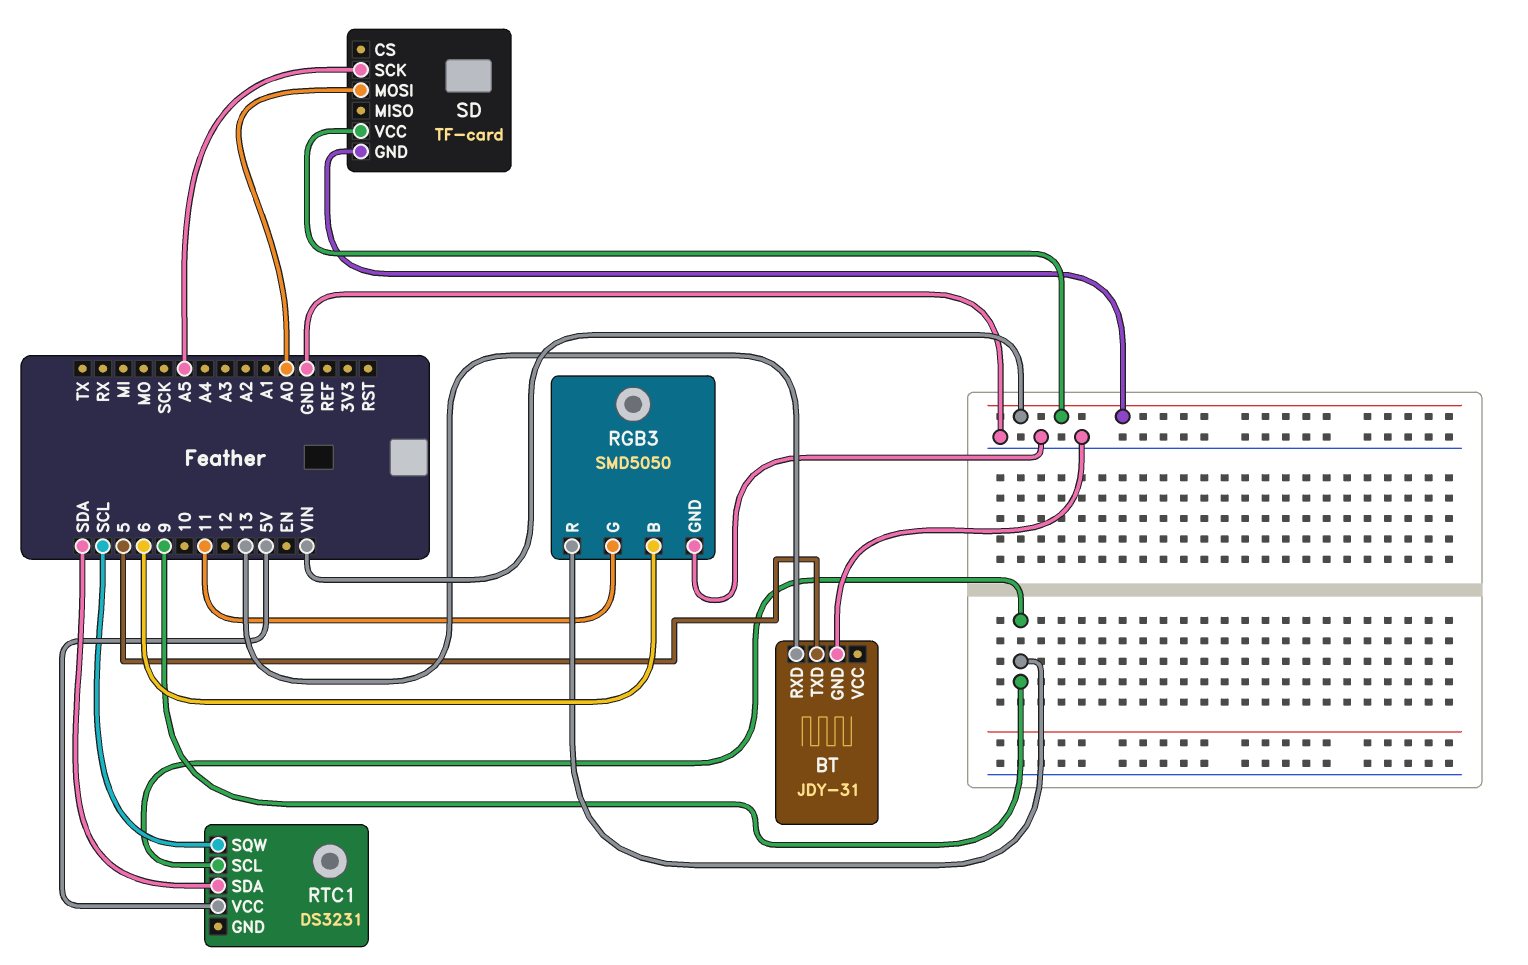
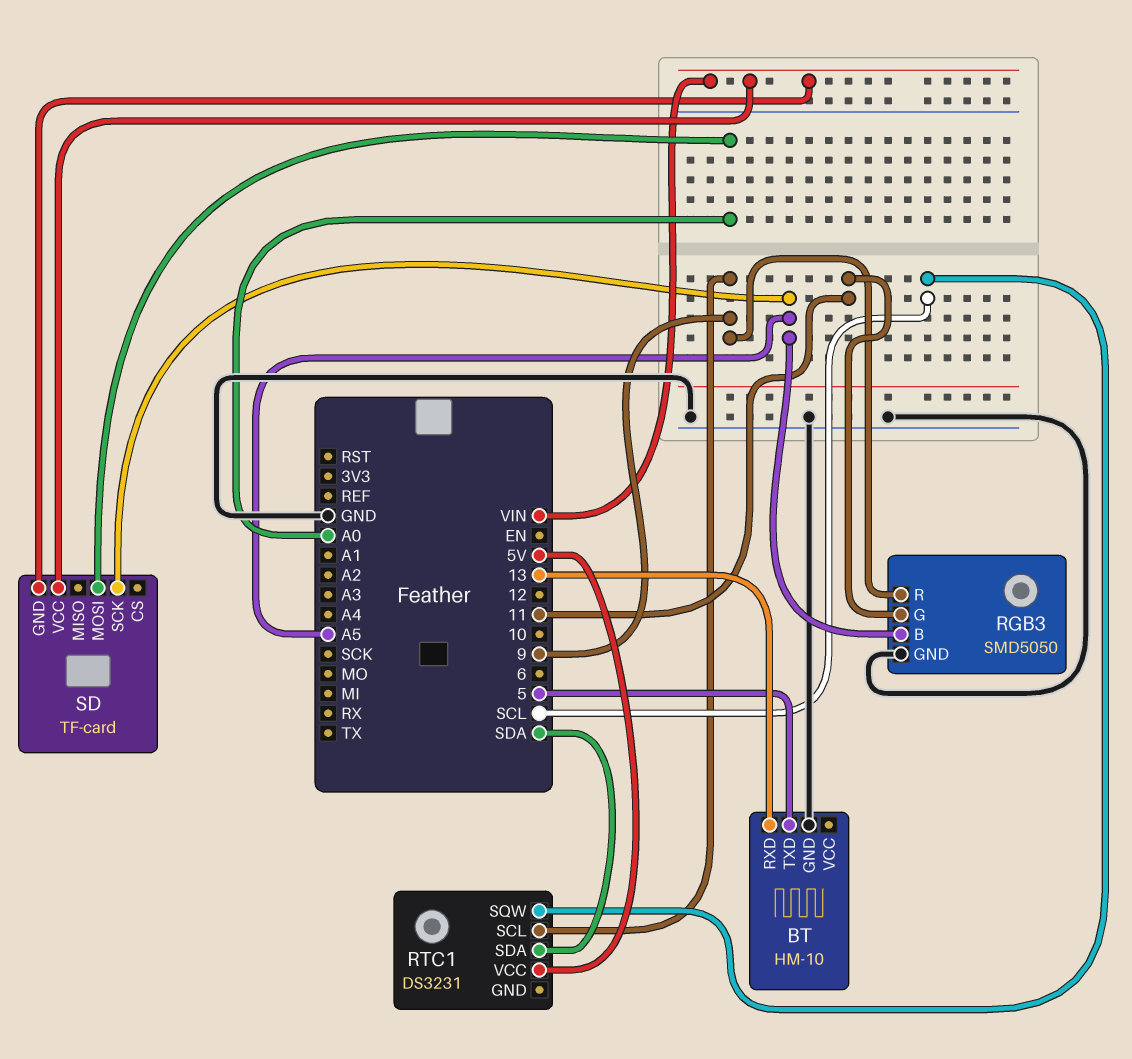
BT: JDY-31 -> HM-10
RGB3 pin B: 6 -> A5

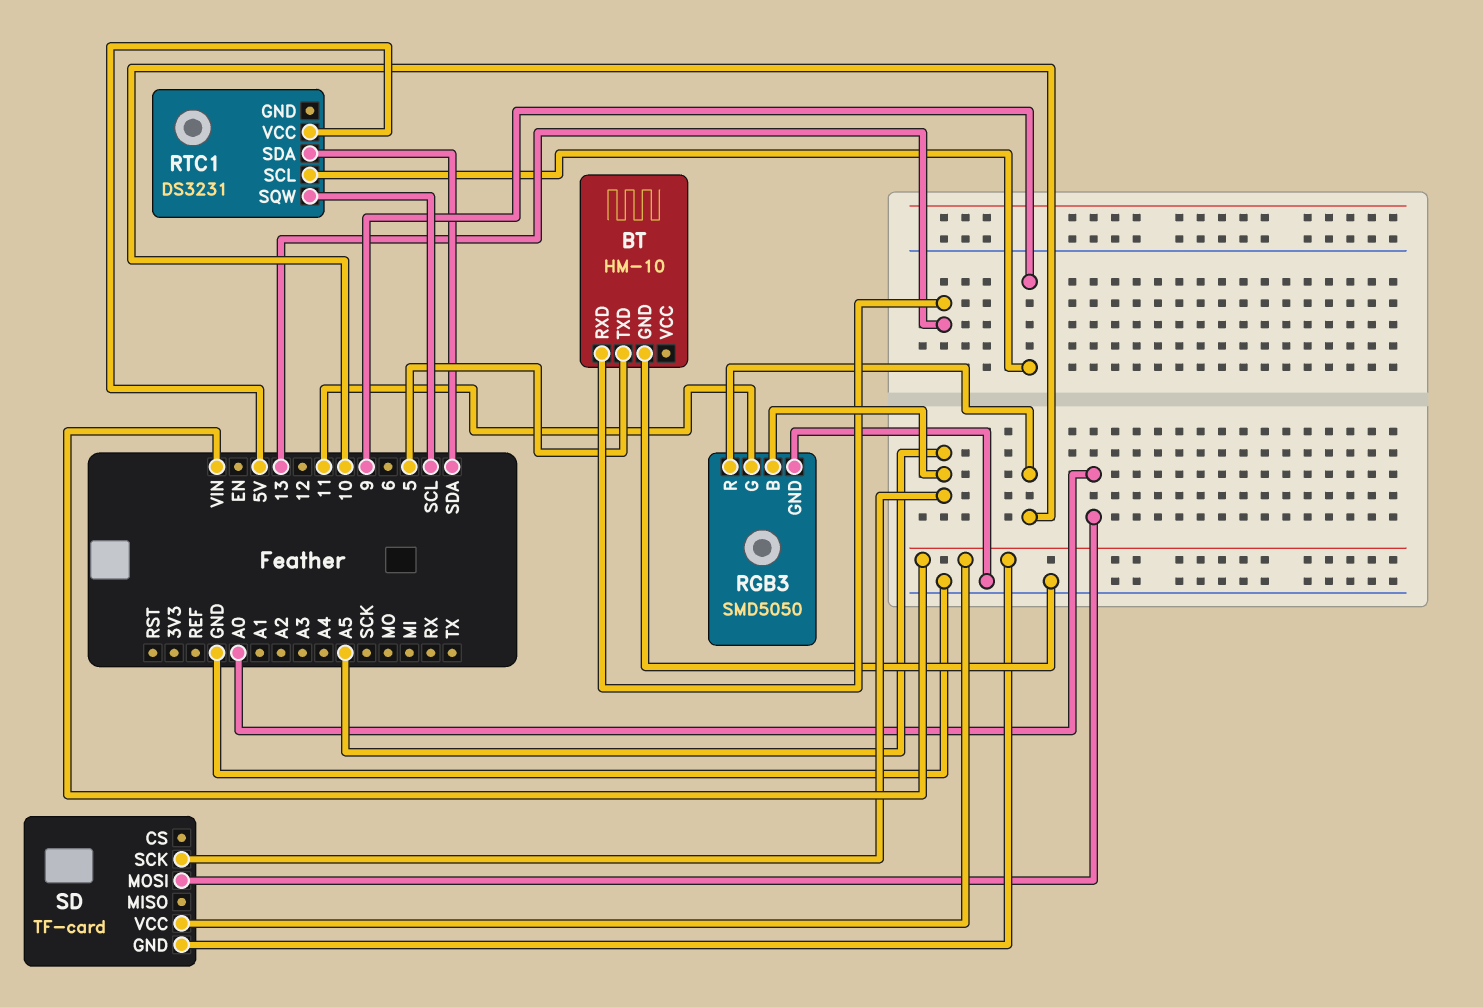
RGB3 pin R: 9 -> 10

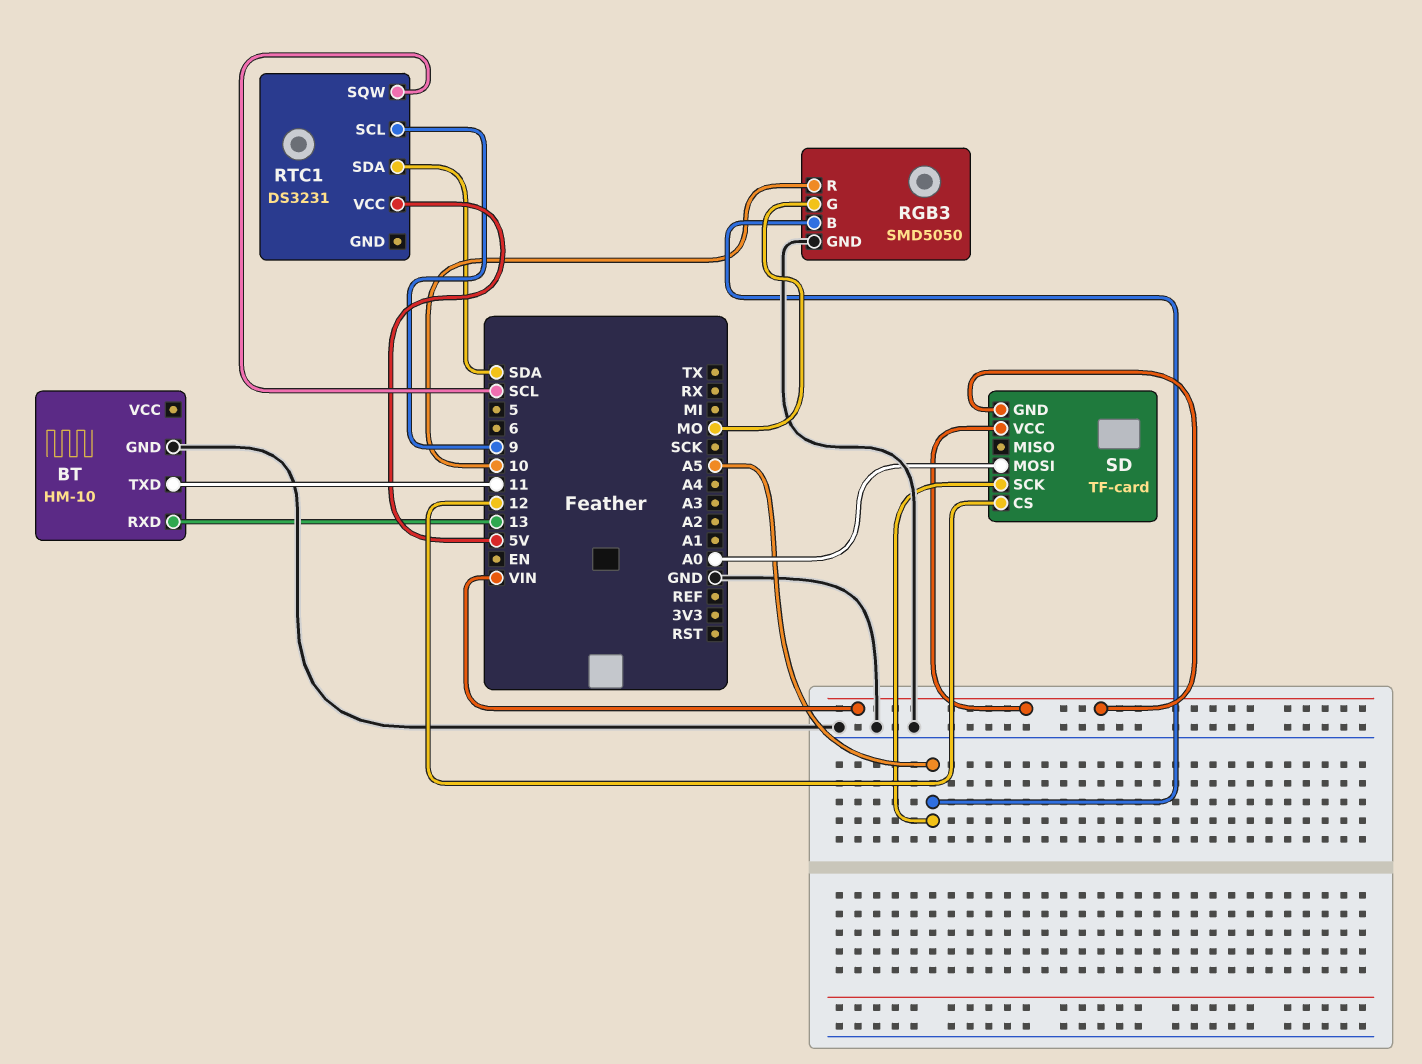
BT pin TXD: 5 -> 11
RGB3 pin G: 11 -> MO
SD pin CS: none -> 12

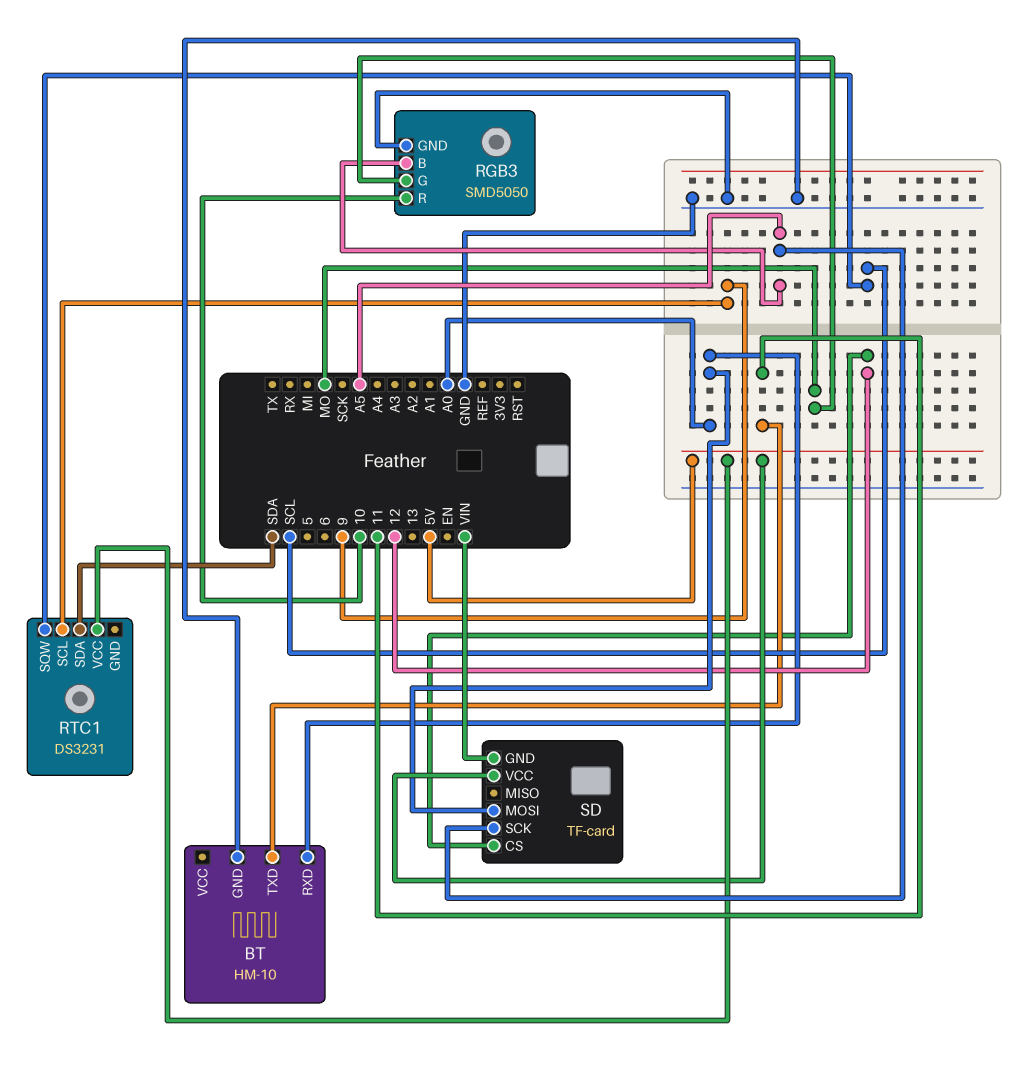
BT pin RXD: 13 -> A0
SD pin VCC: VIN -> 5V

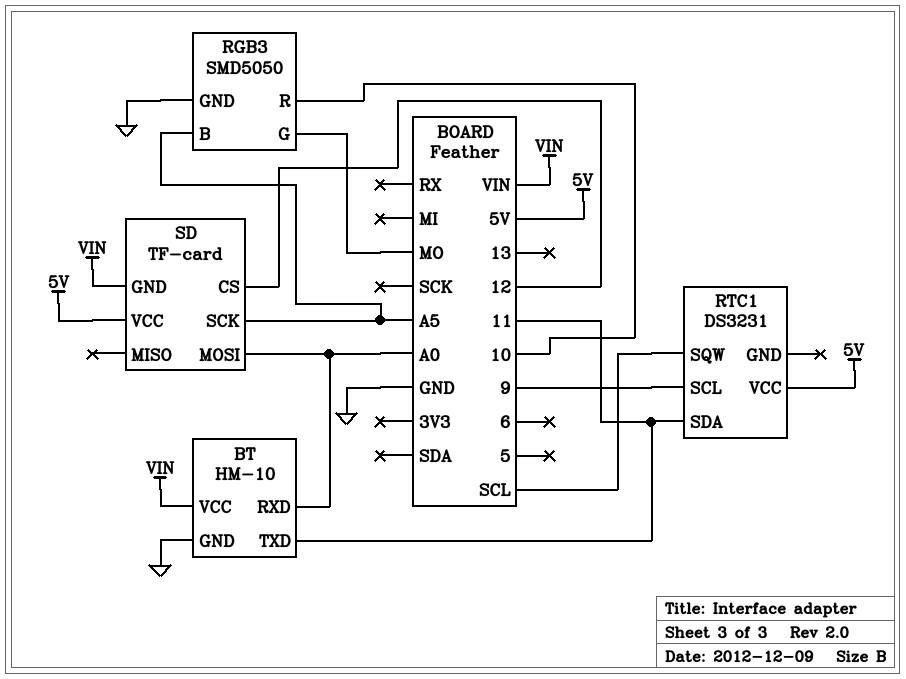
BT pin VCC: none -> VIN
RTC1 pin SDA: SDA -> 11

